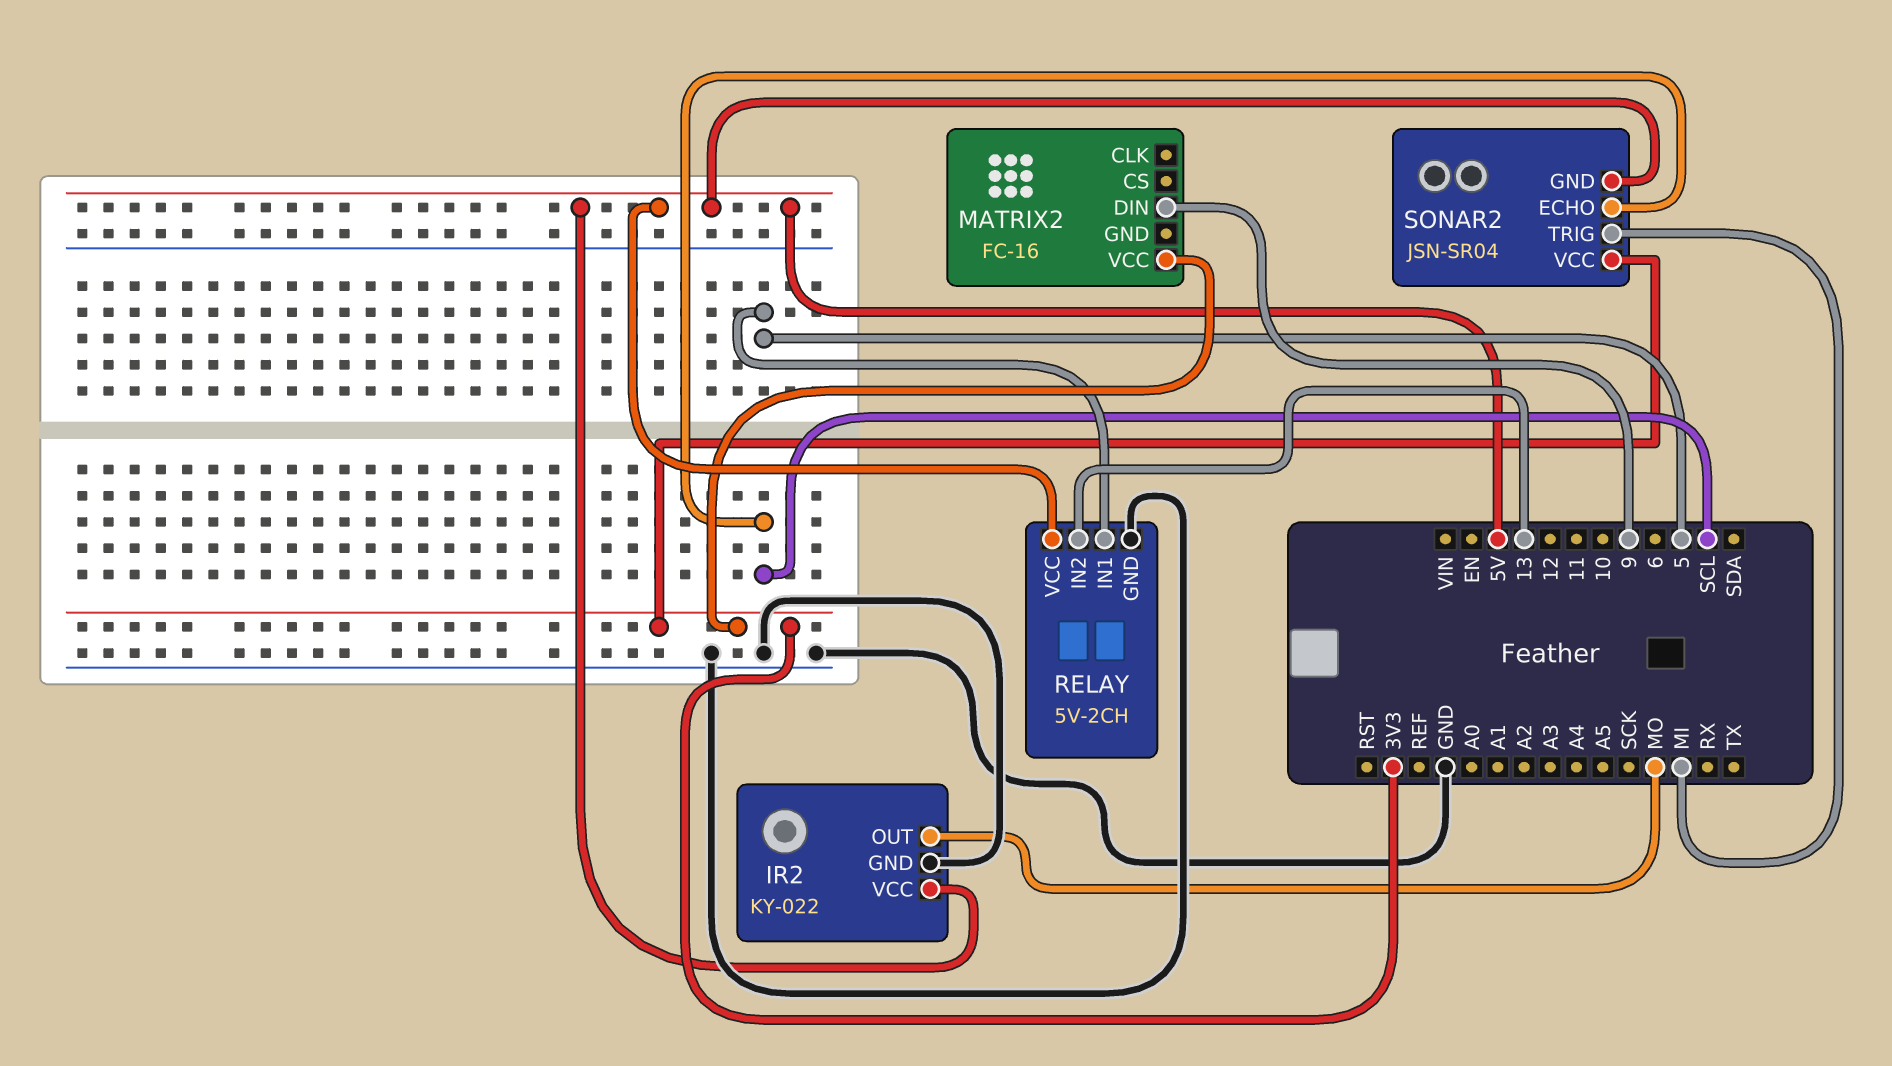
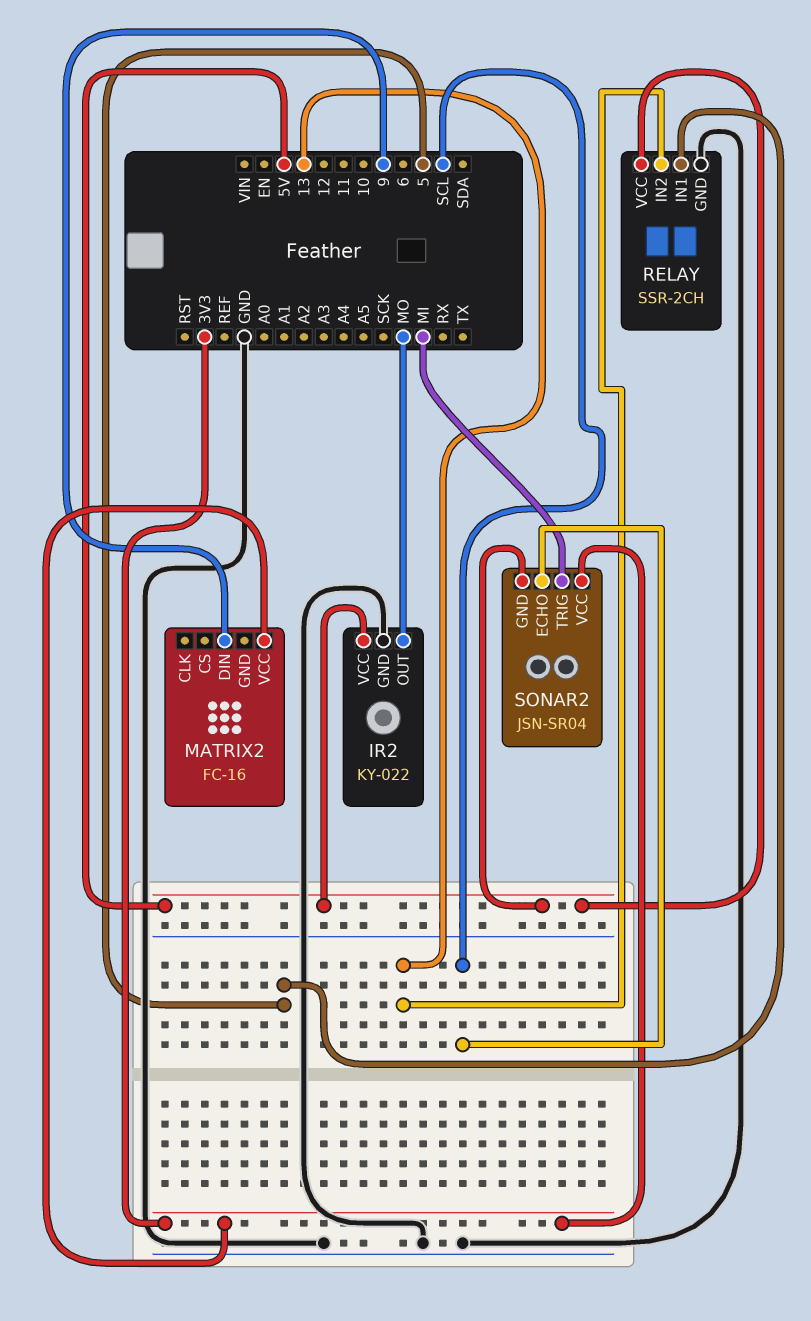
RELAY: 5V-2CH -> SSR-2CH

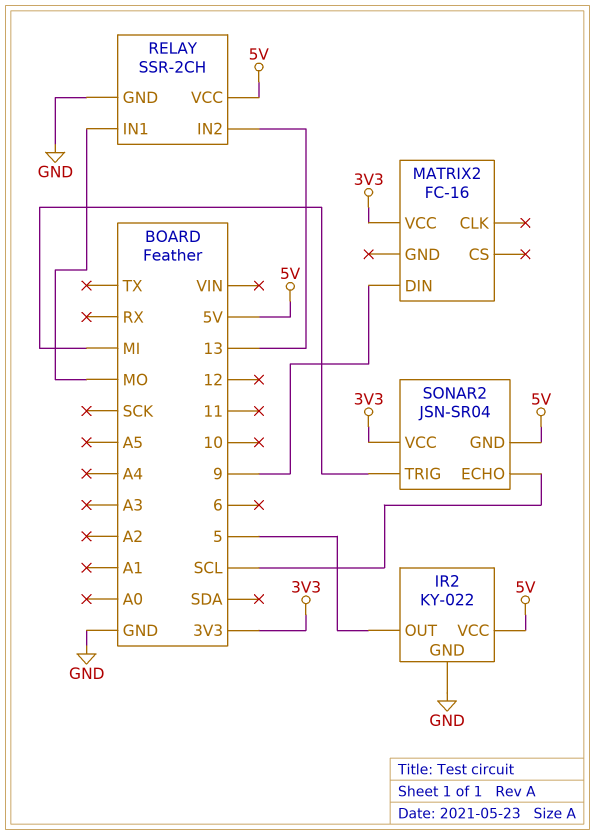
IR2 pin OUT: MO -> 5
RELAY pin IN1: 5 -> MO

